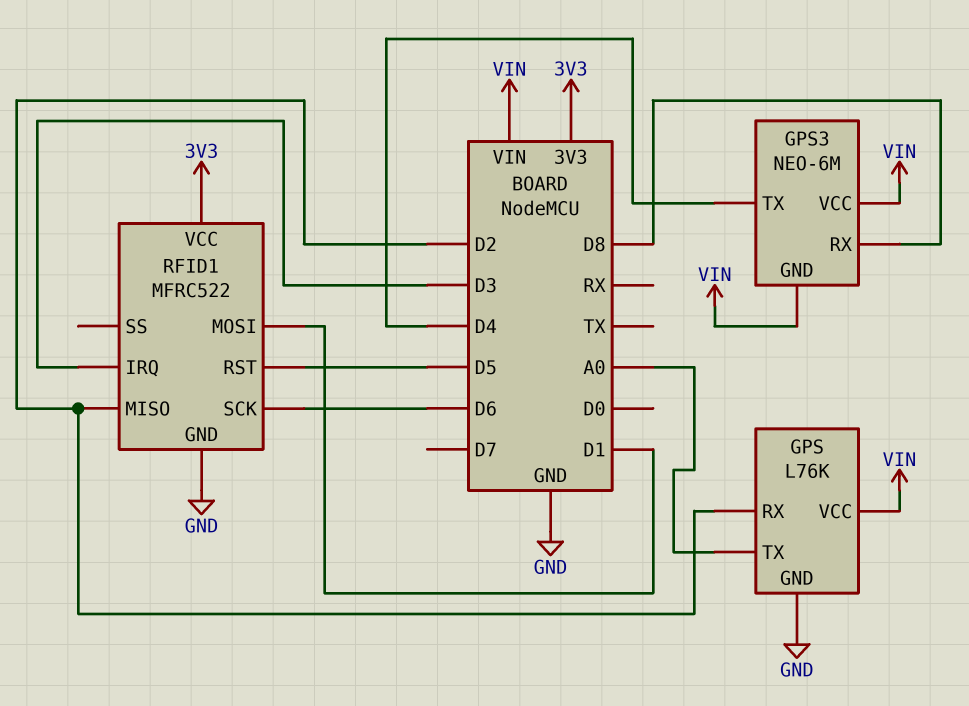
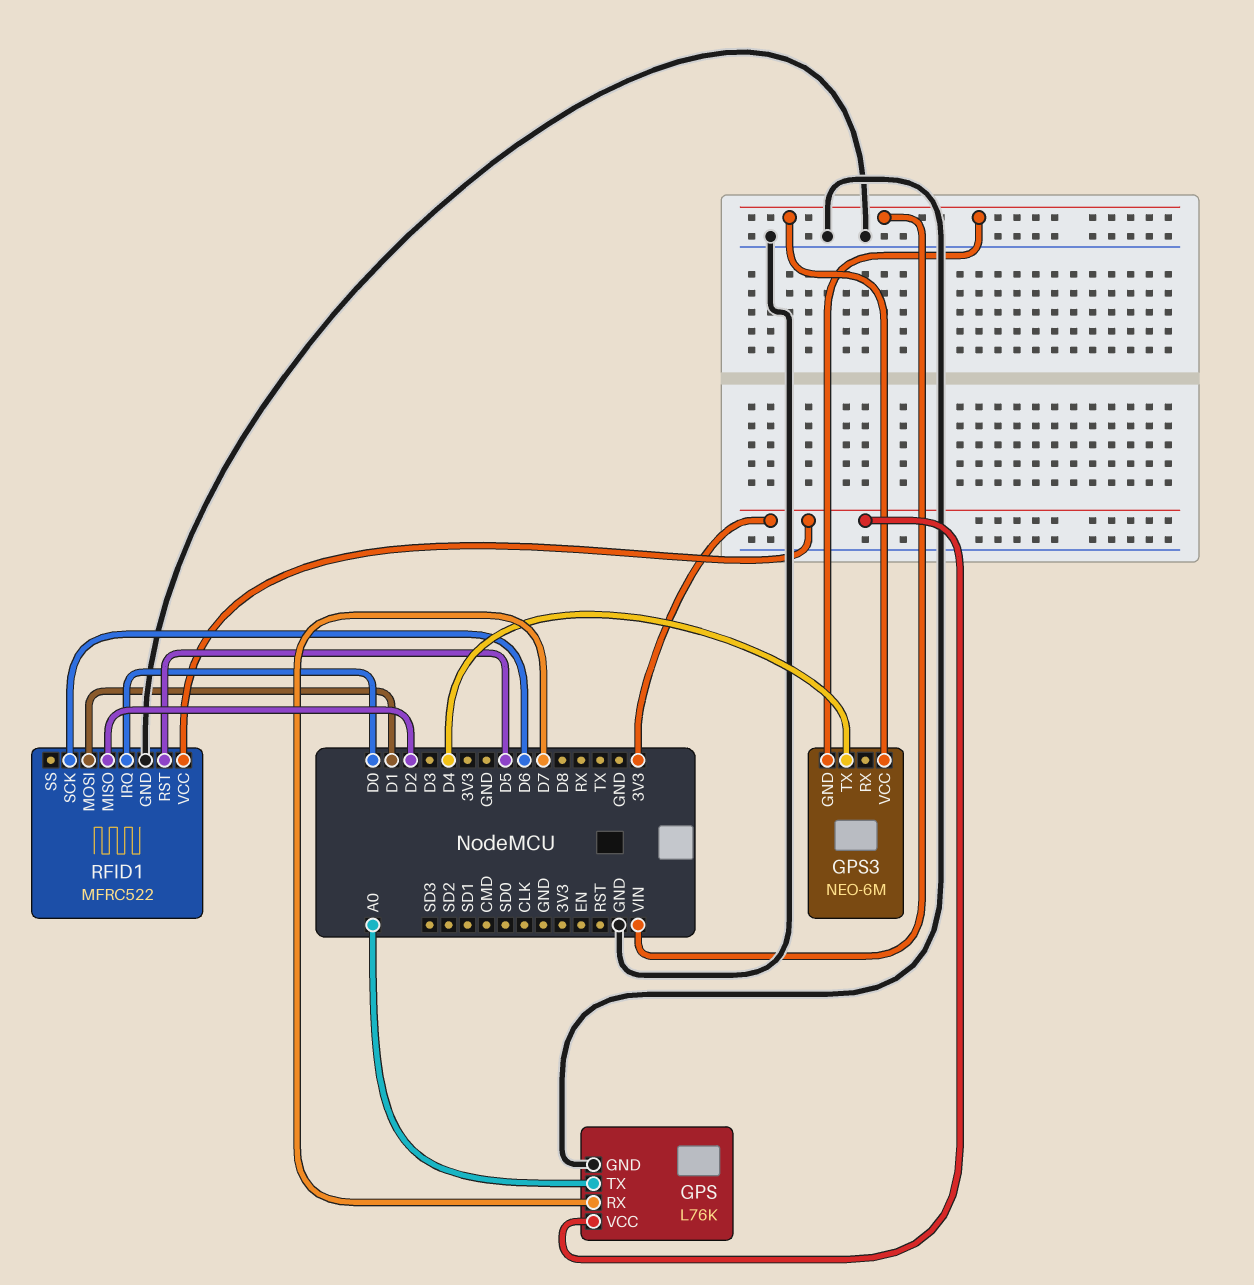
GPS pin RX: D2 -> D7
GPS pin VCC: VIN -> 3V3
GPS3 pin RX: D8 -> none
RFID1 pin IRQ: D3 -> D0

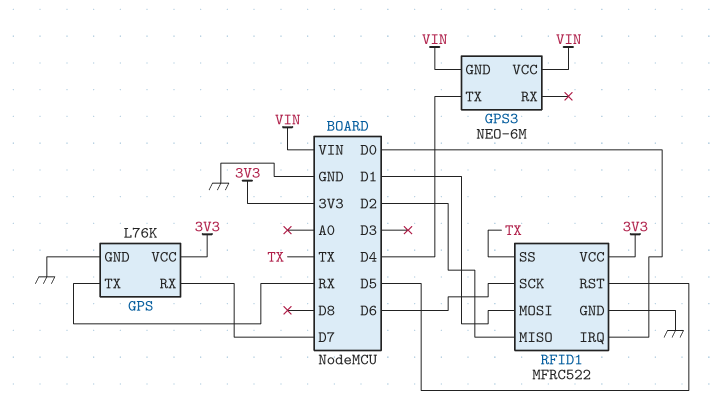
GPS pin TX: A0 -> RX
RFID1 pin SS: none -> TX

